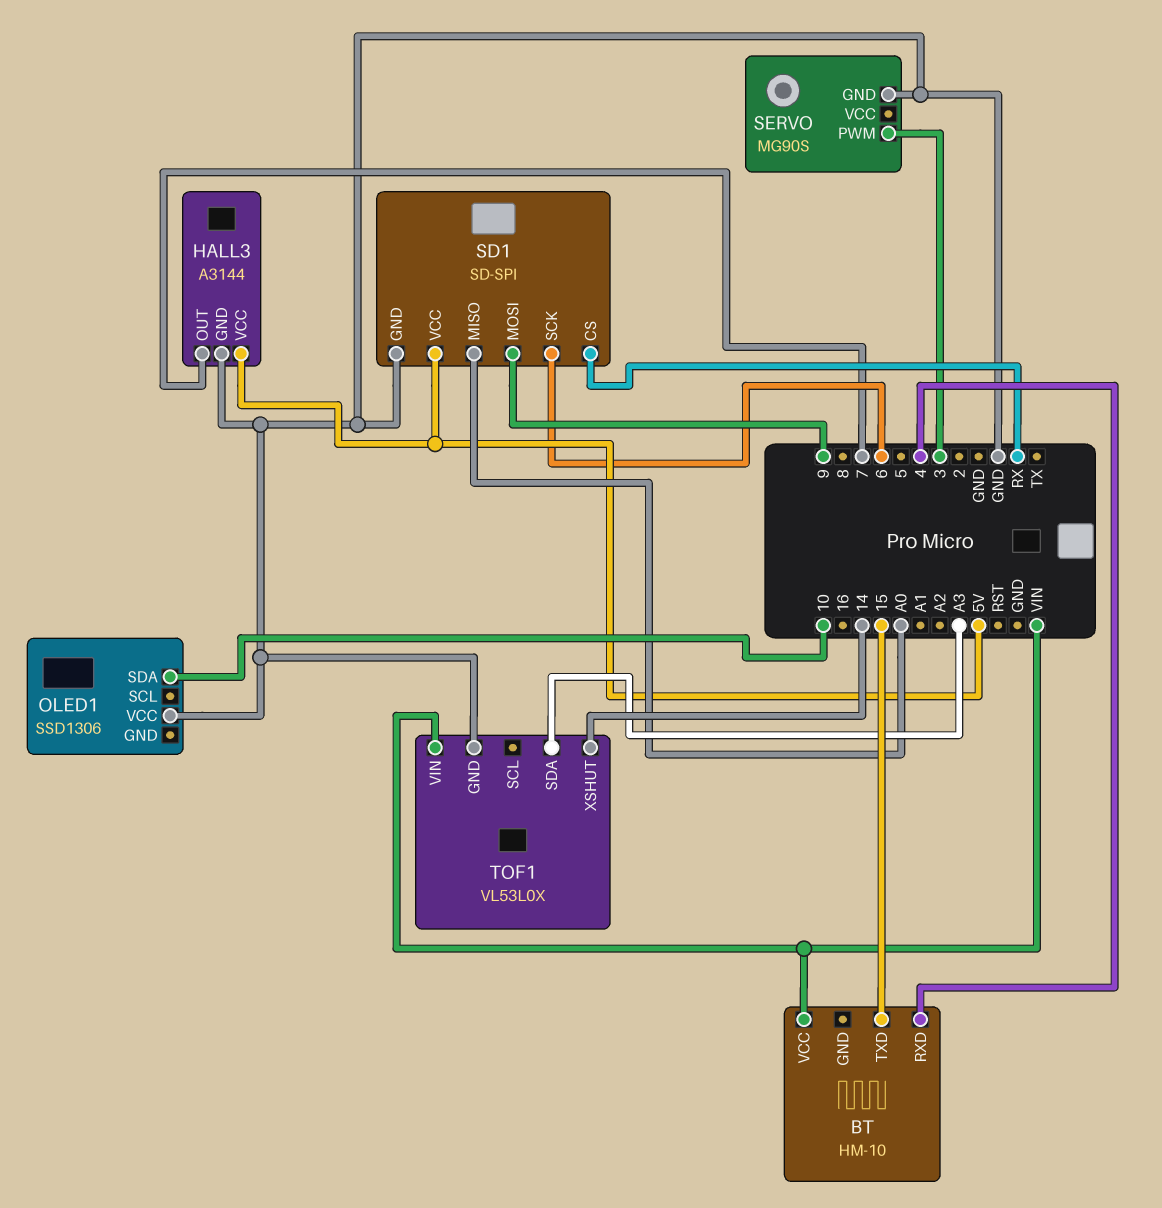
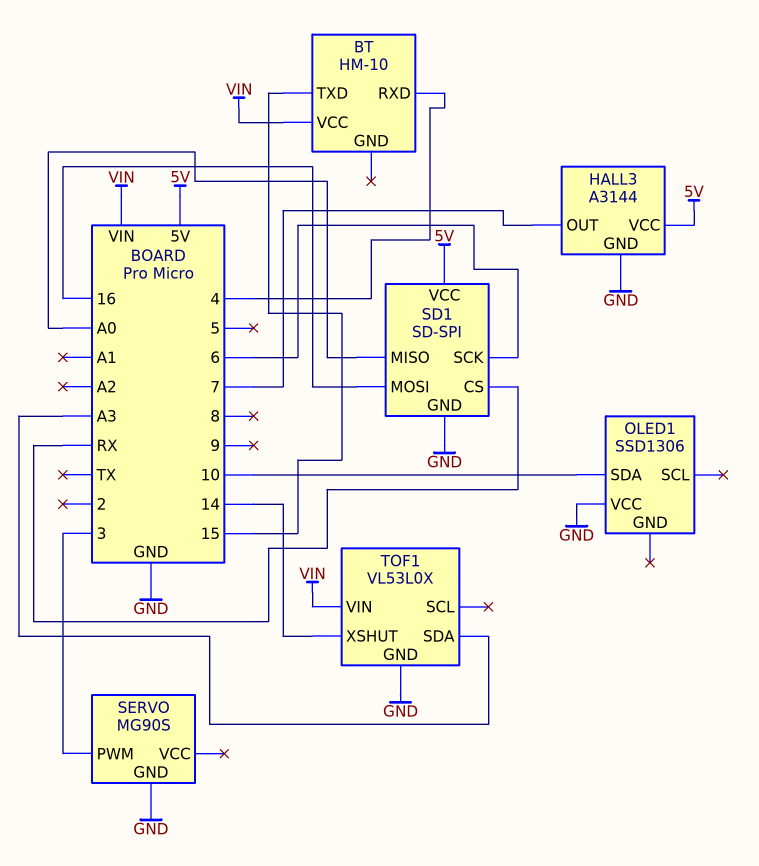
SD1 pin MOSI: 9 -> 16

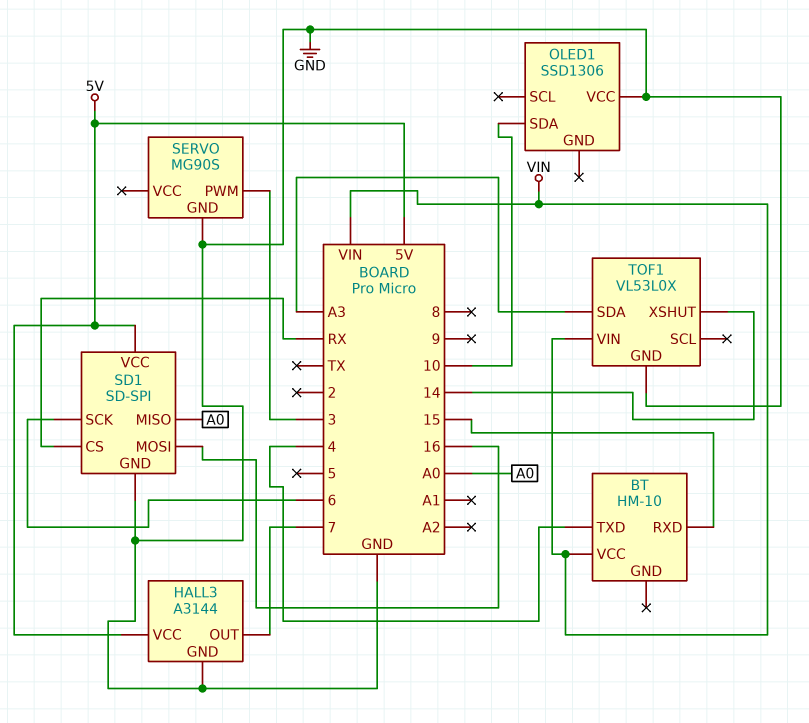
BT pin RXD: 4 -> 15
BT pin TXD: 15 -> 4

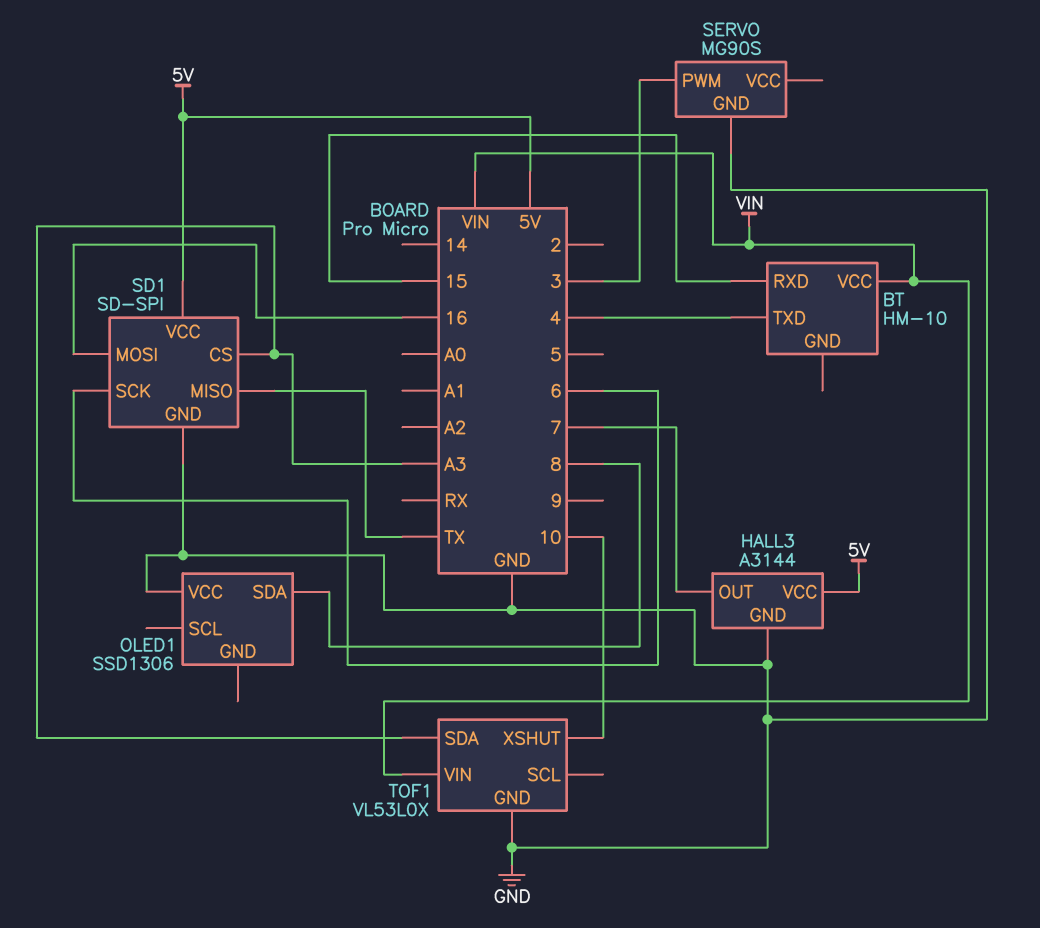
OLED1 pin SDA: 10 -> 8
SD1 pin CS: RX -> A3
SD1 pin MISO: A0 -> TX
TOF1 pin XSHUT: 14 -> 10

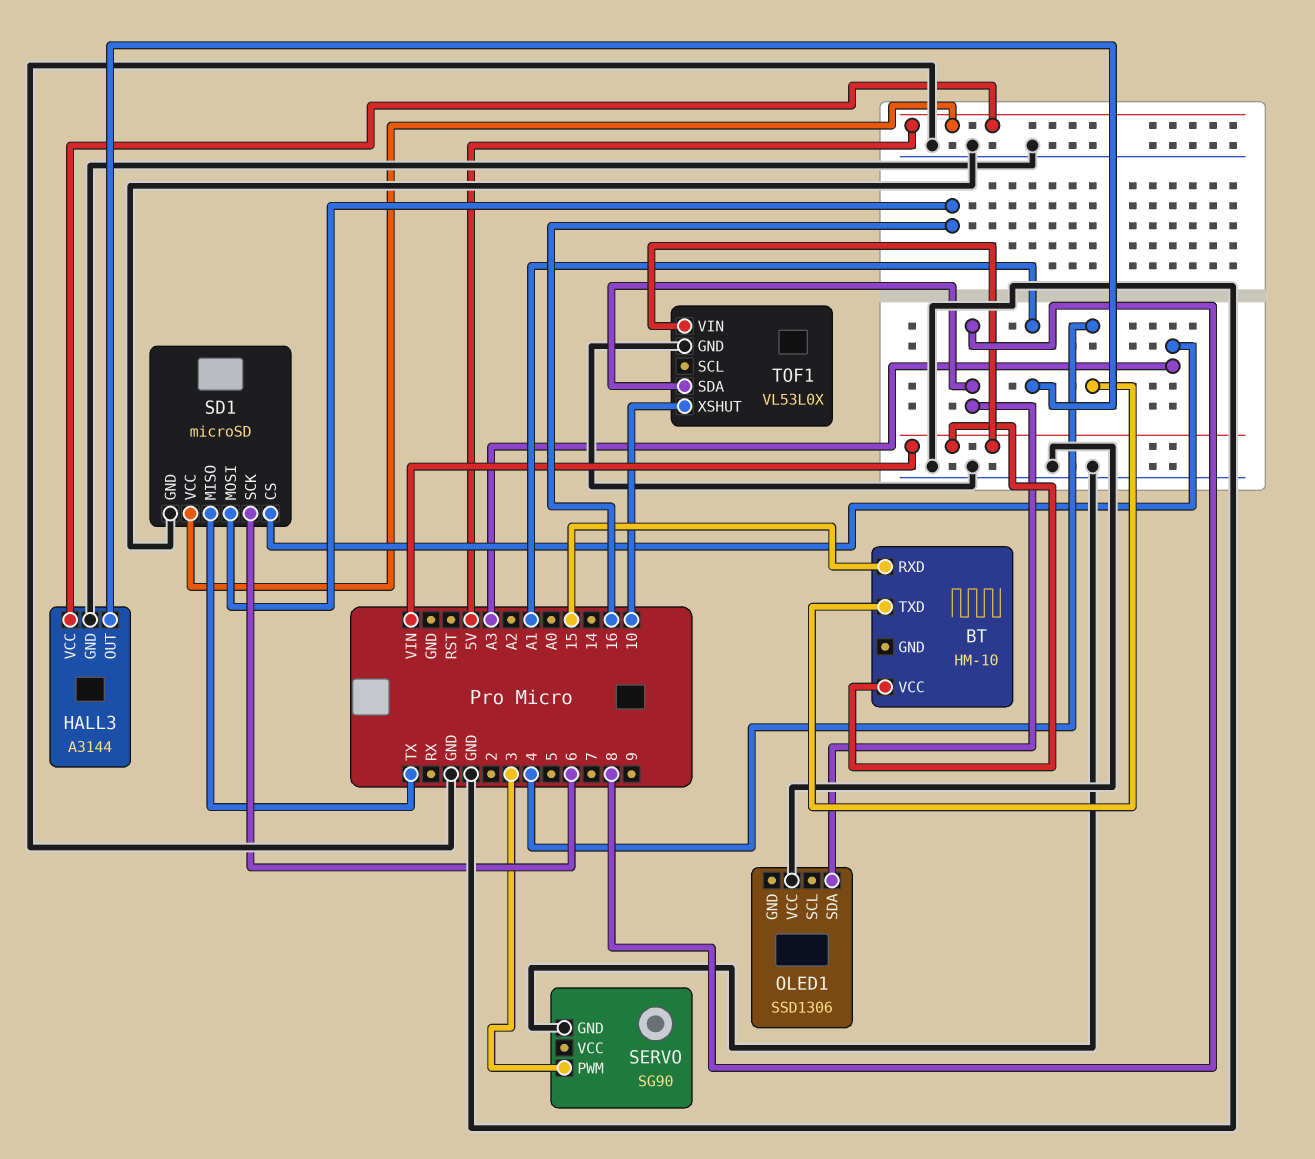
HALL3 pin OUT: 7 -> A1
SD1: SD-SPI -> microSD
SERVO: MG90S -> SG90
TOF1 pin SDA: A3 -> 8

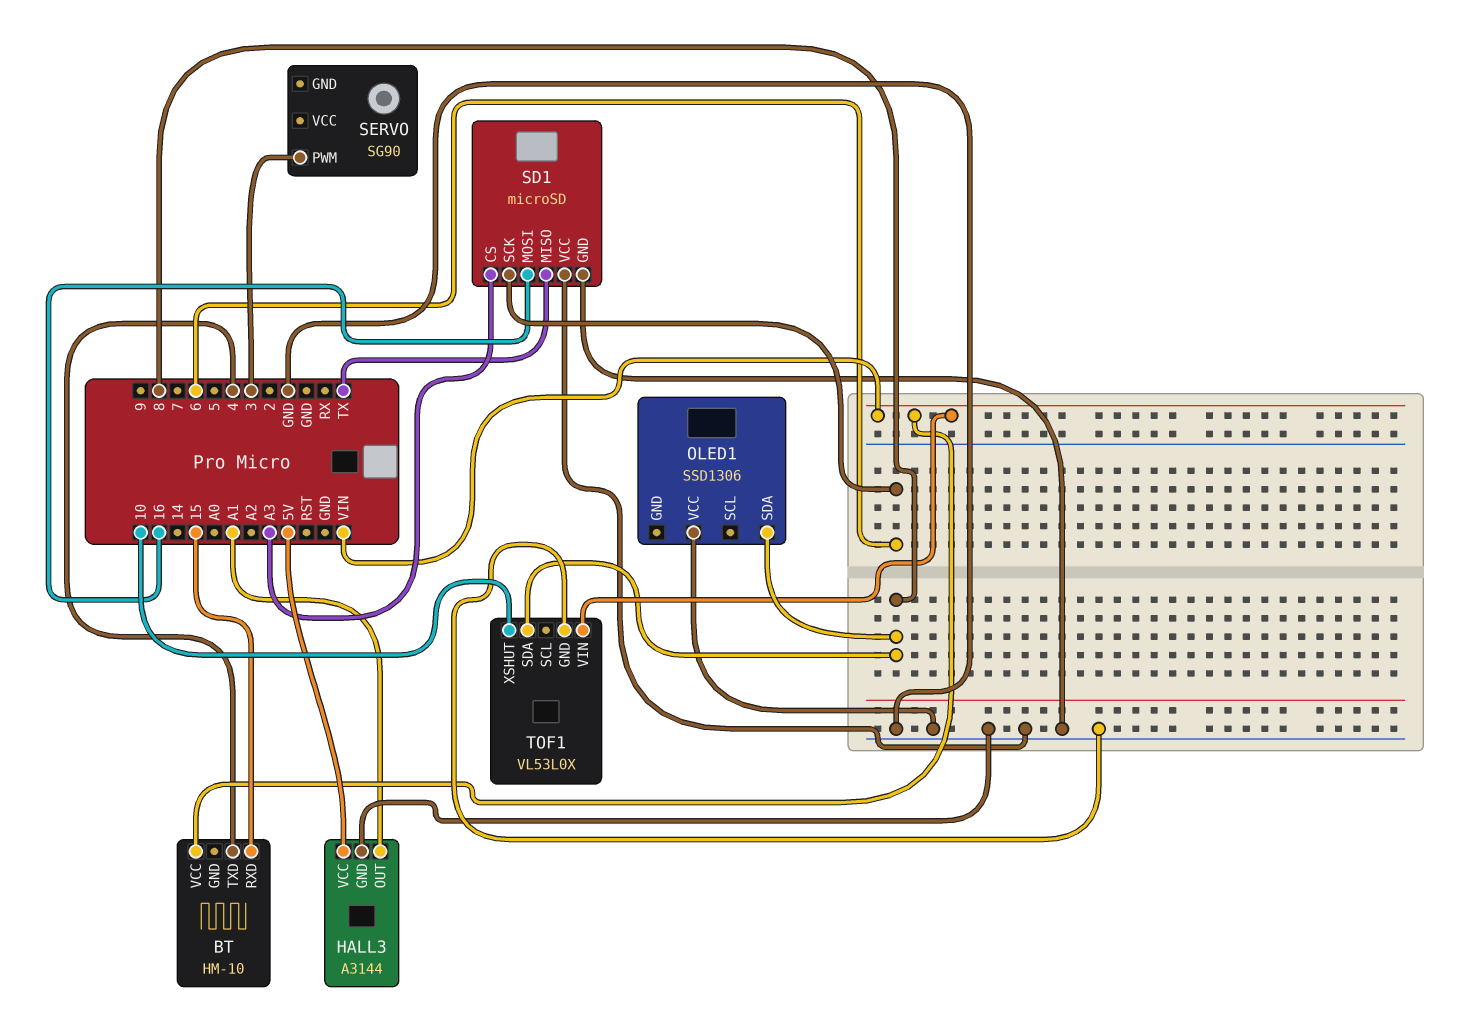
SD1 pin VCC: 5V -> GND
SERVO pin GND: GND -> none

